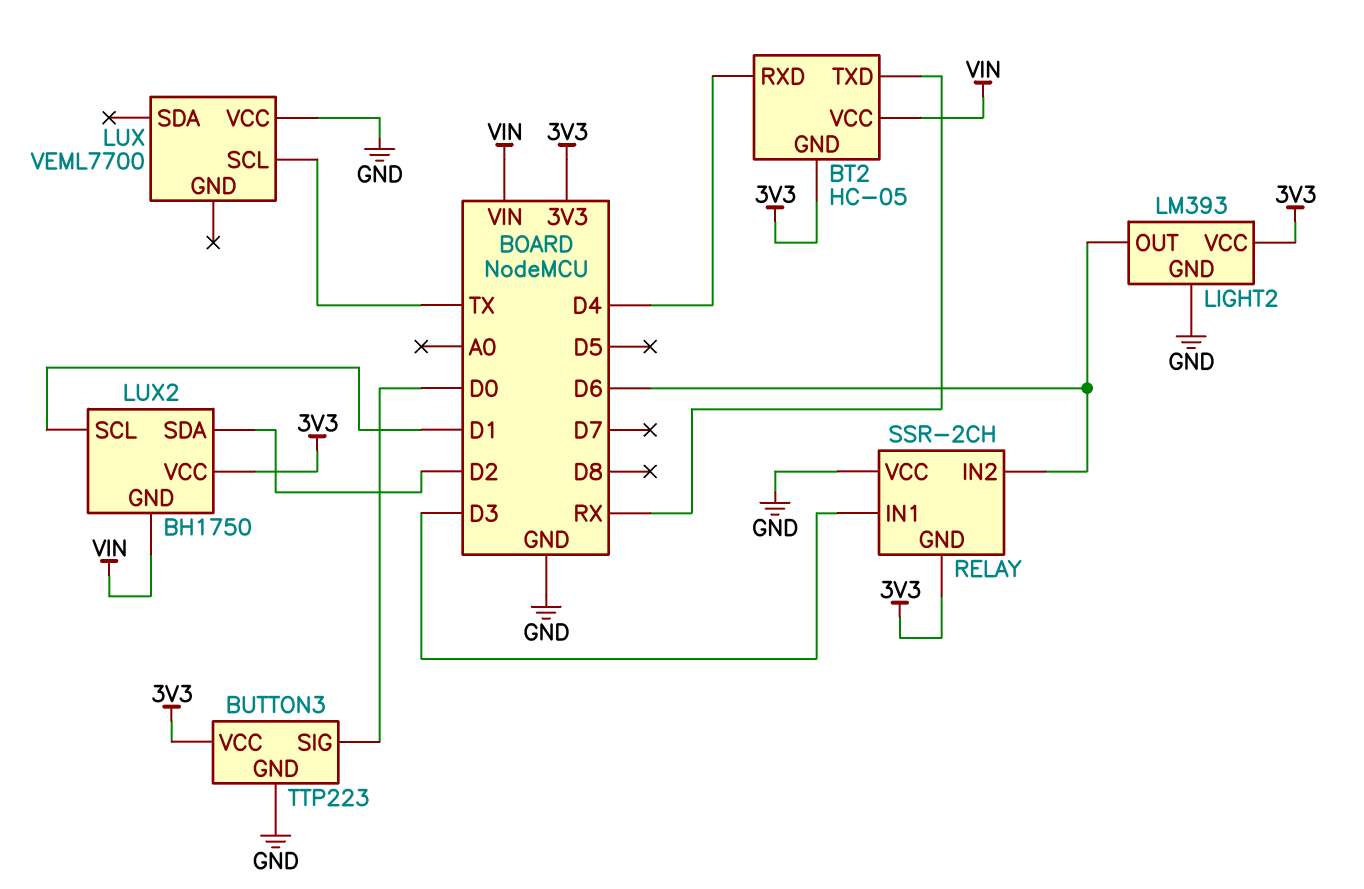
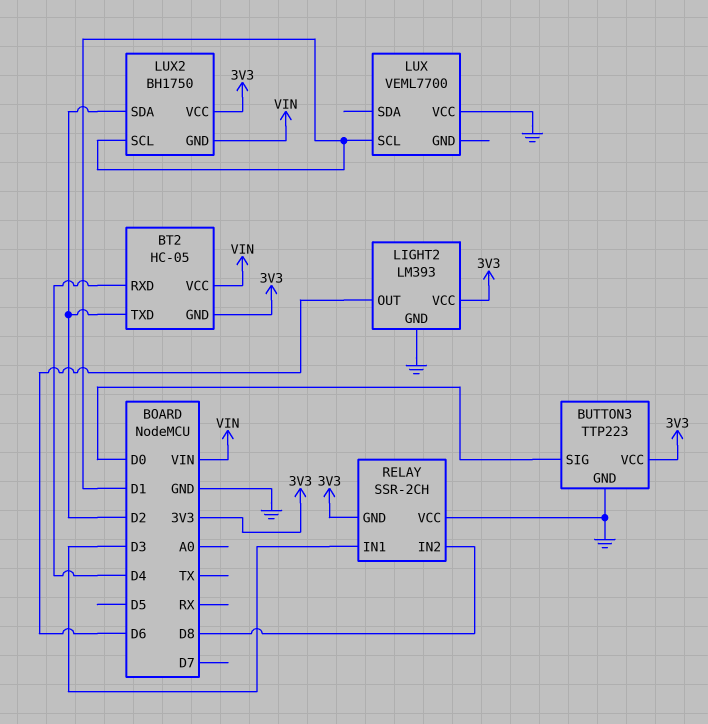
BT2 pin TXD: RX -> D2
LUX pin SCL: TX -> D1
RELAY pin IN2: D6 -> D8

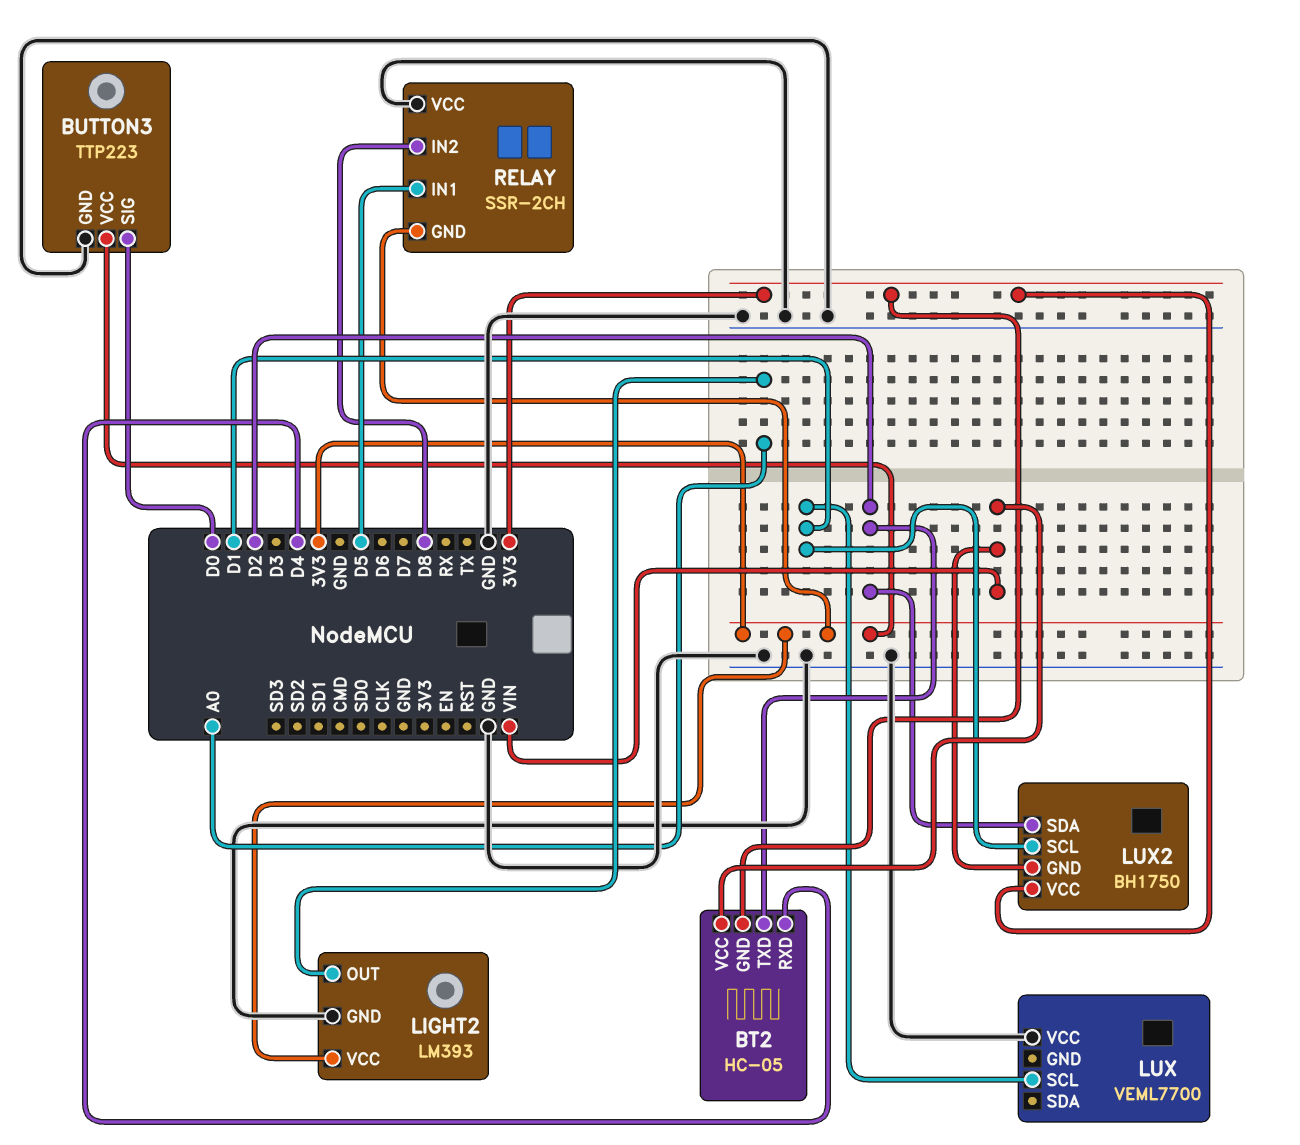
LIGHT2 pin OUT: D6 -> A0
RELAY pin IN1: D3 -> D5

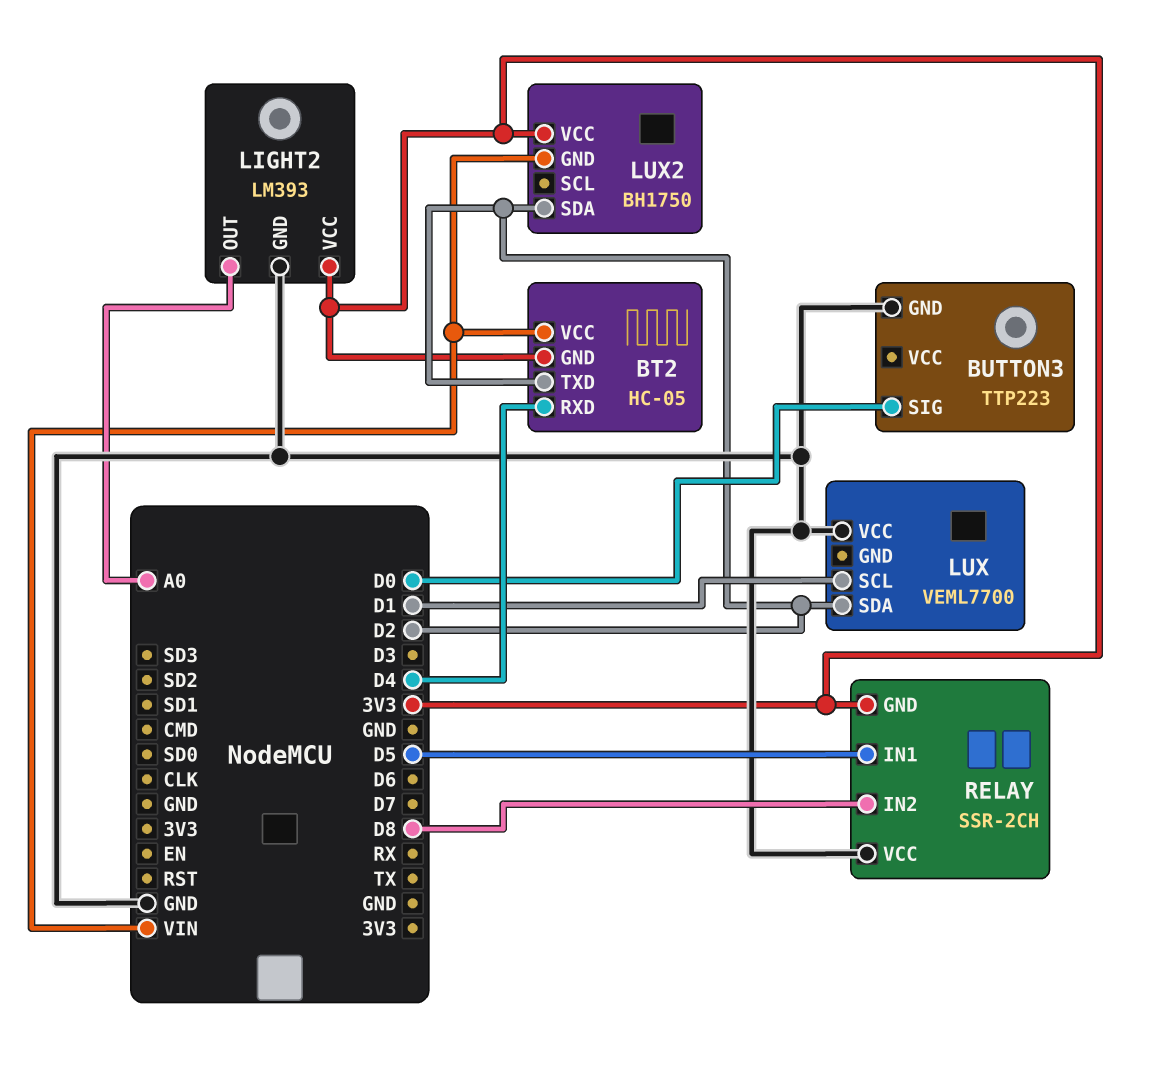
BUTTON3 pin VCC: 3V3 -> none
LUX pin SDA: none -> D2
LUX2 pin SCL: D1 -> none

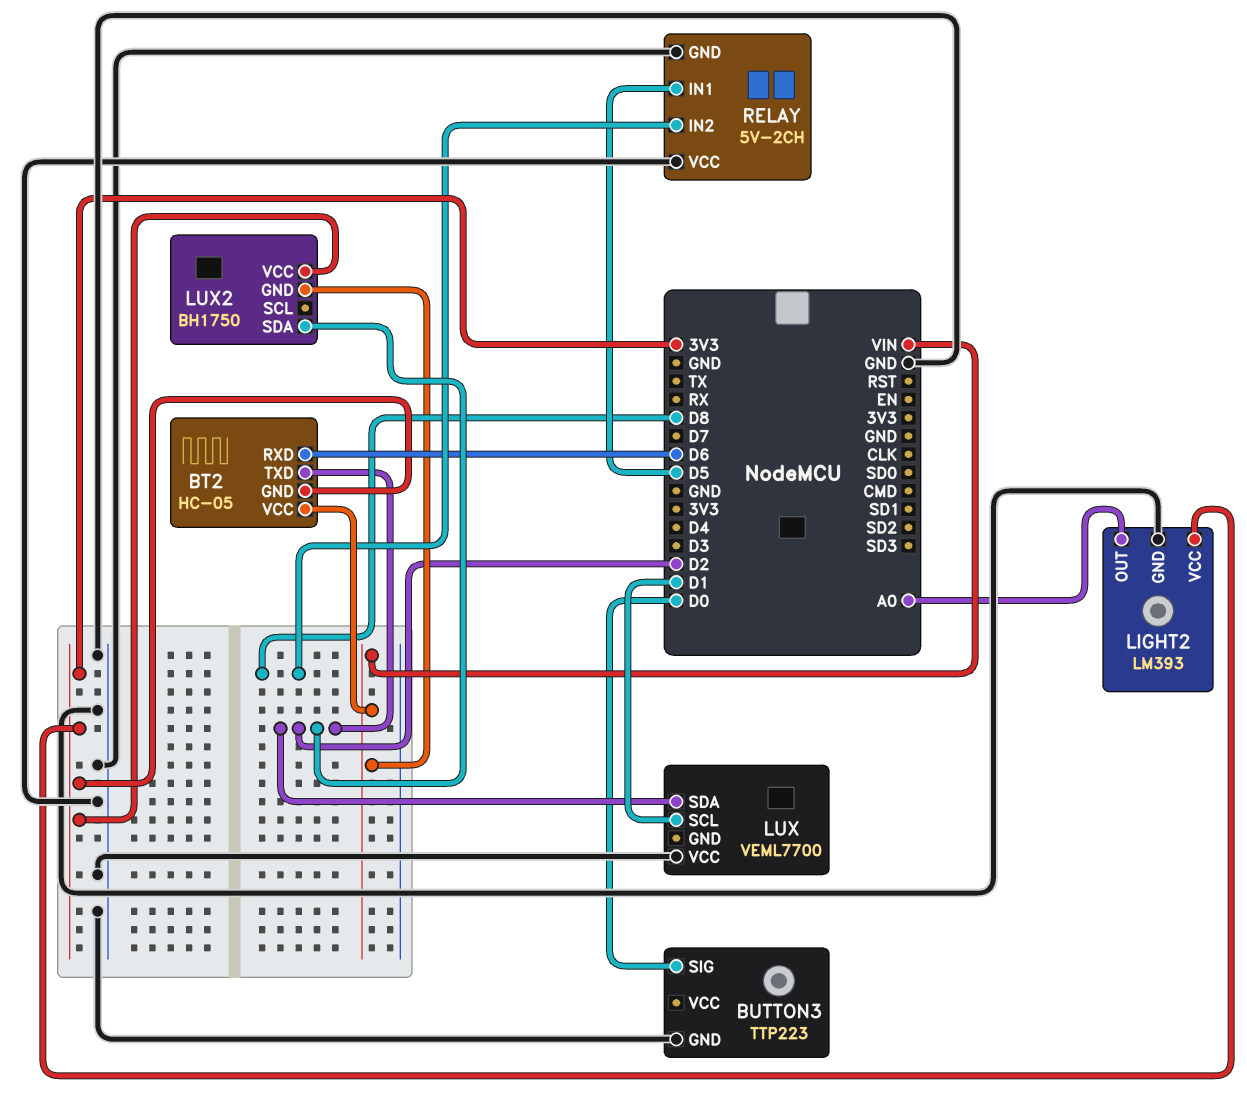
BT2 pin RXD: D4 -> D6
RELAY: SSR-2CH -> 5V-2CH
RELAY pin GND: 3V3 -> GND

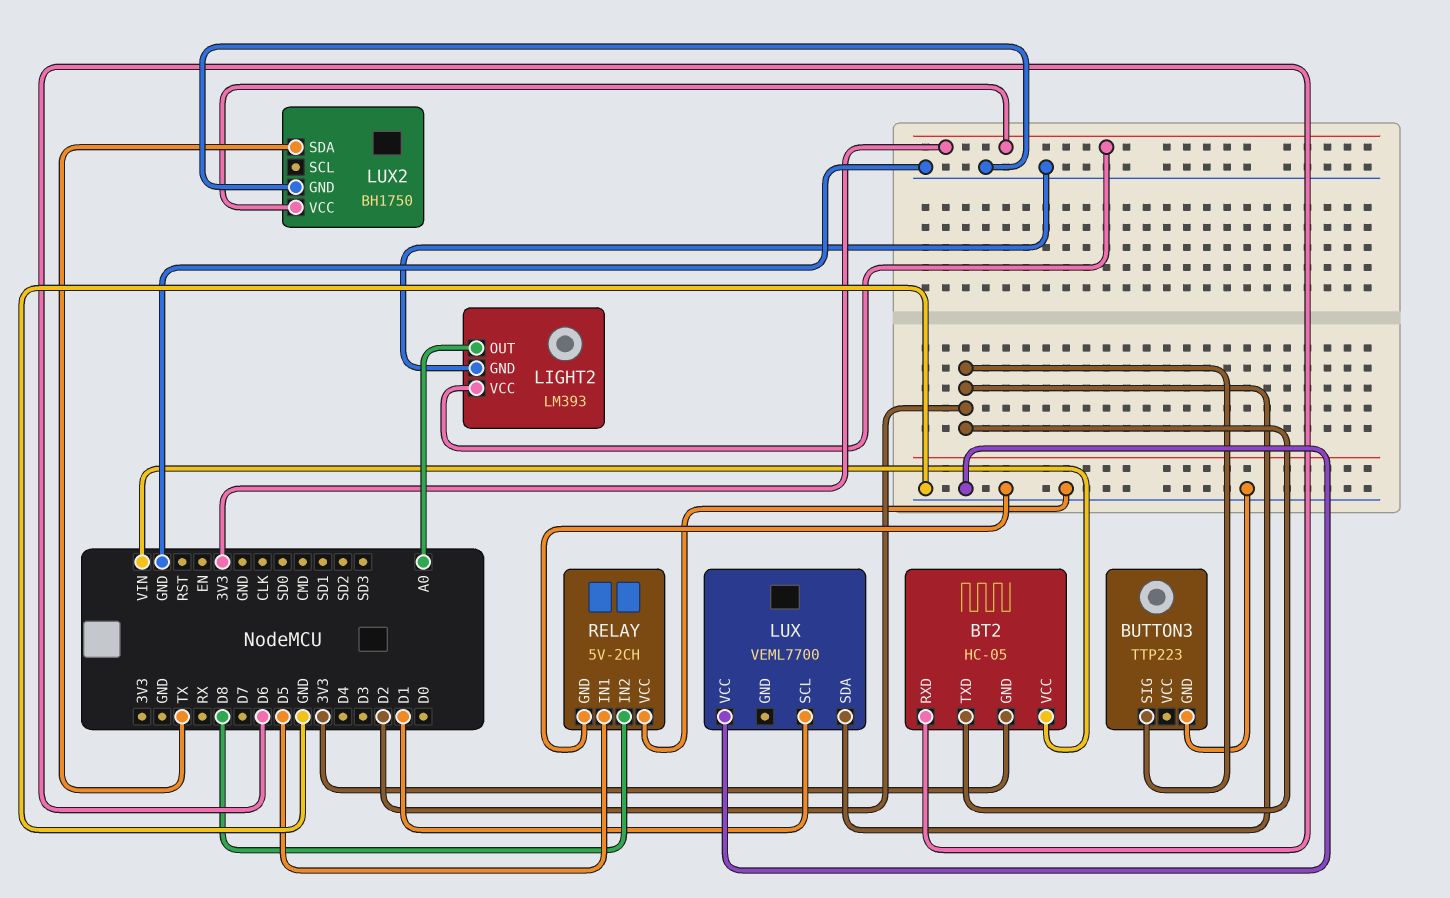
BUTTON3 pin SIG: D0 -> D2
LUX2 pin GND: VIN -> GND
LUX2 pin SDA: D2 -> TX

